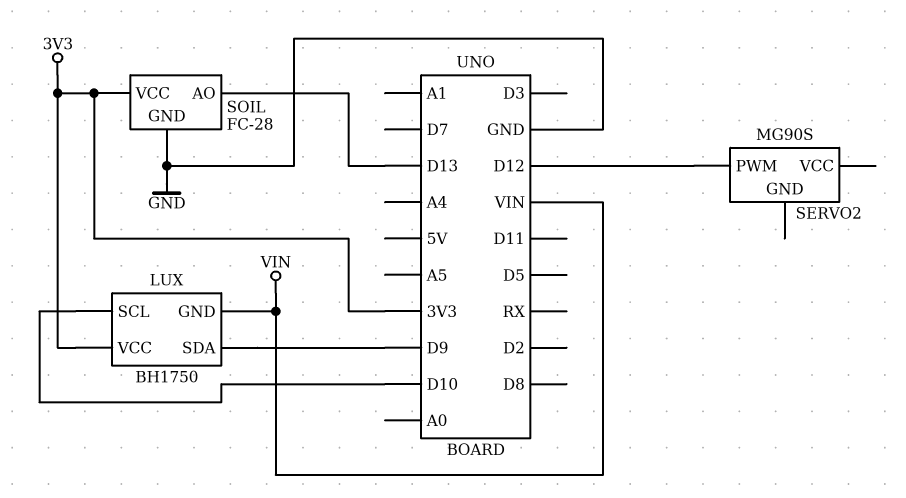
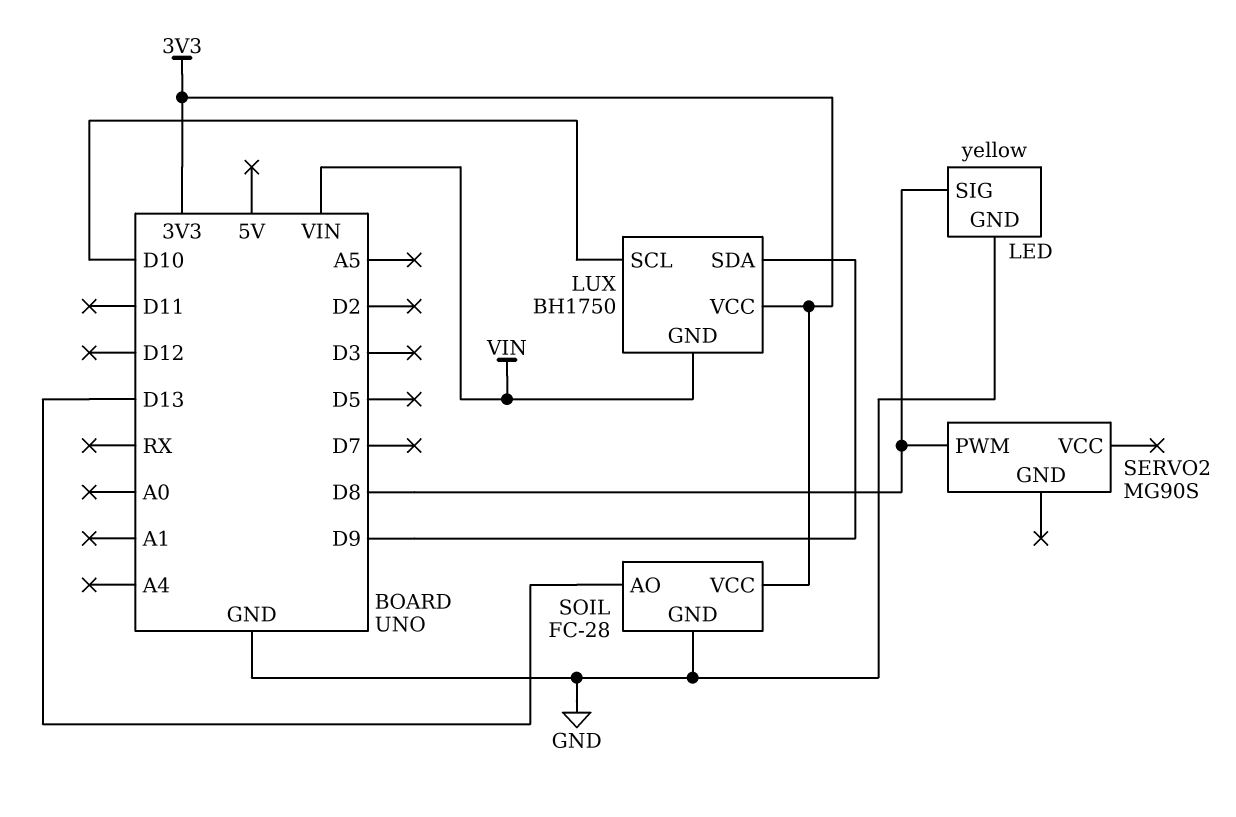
LED: none -> yellow
LED pin GND: none -> GND
LED pin SIG: none -> D8
SERVO2 pin PWM: D12 -> D8

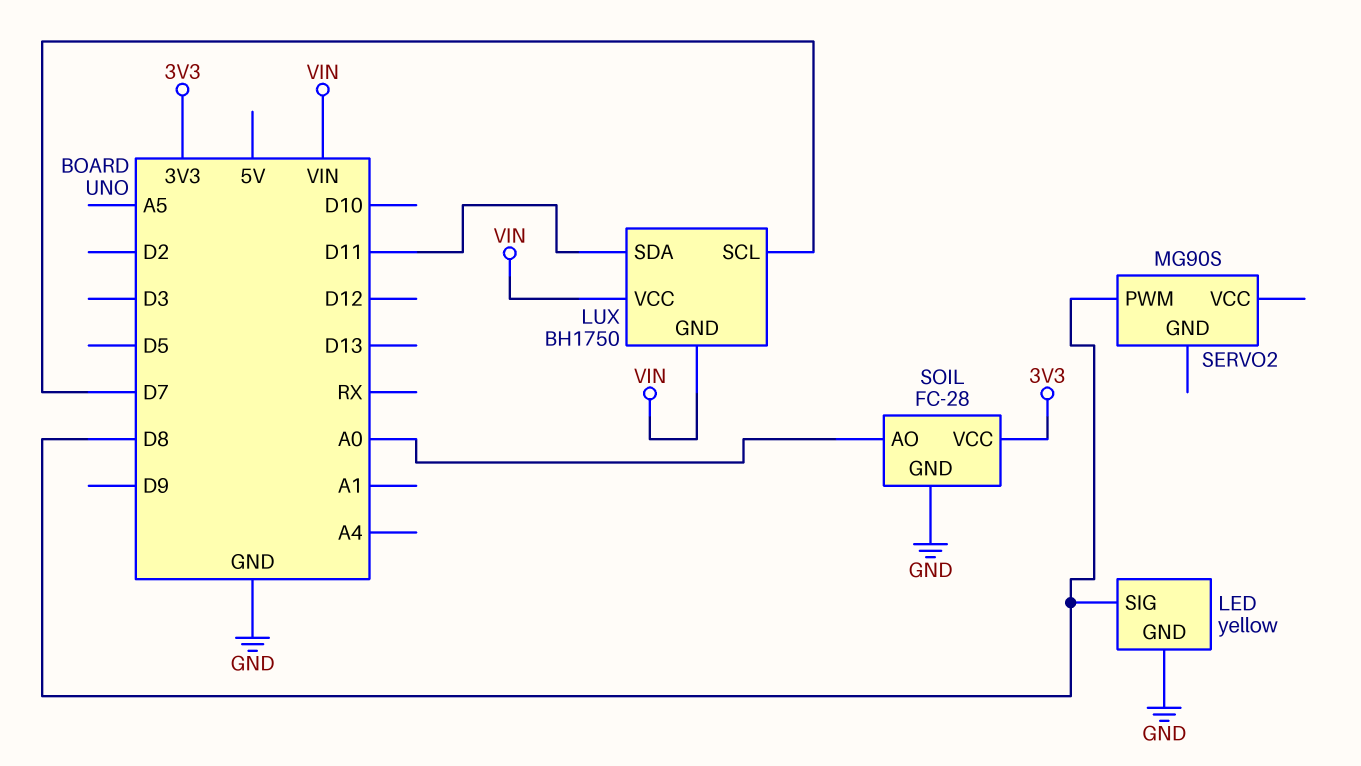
LUX pin SCL: D10 -> D7
LUX pin SDA: D9 -> D11
LUX pin VCC: 3V3 -> VIN
SOIL pin AO: D13 -> A0

